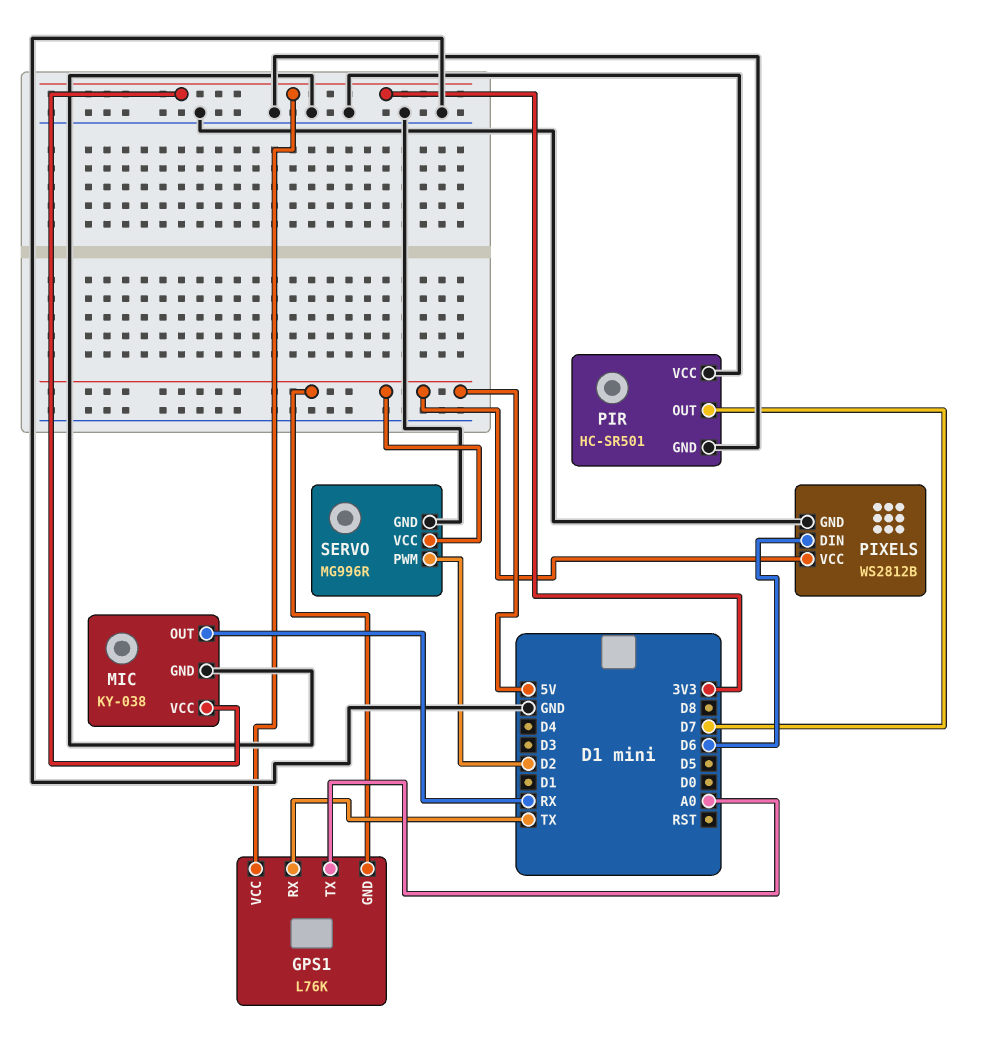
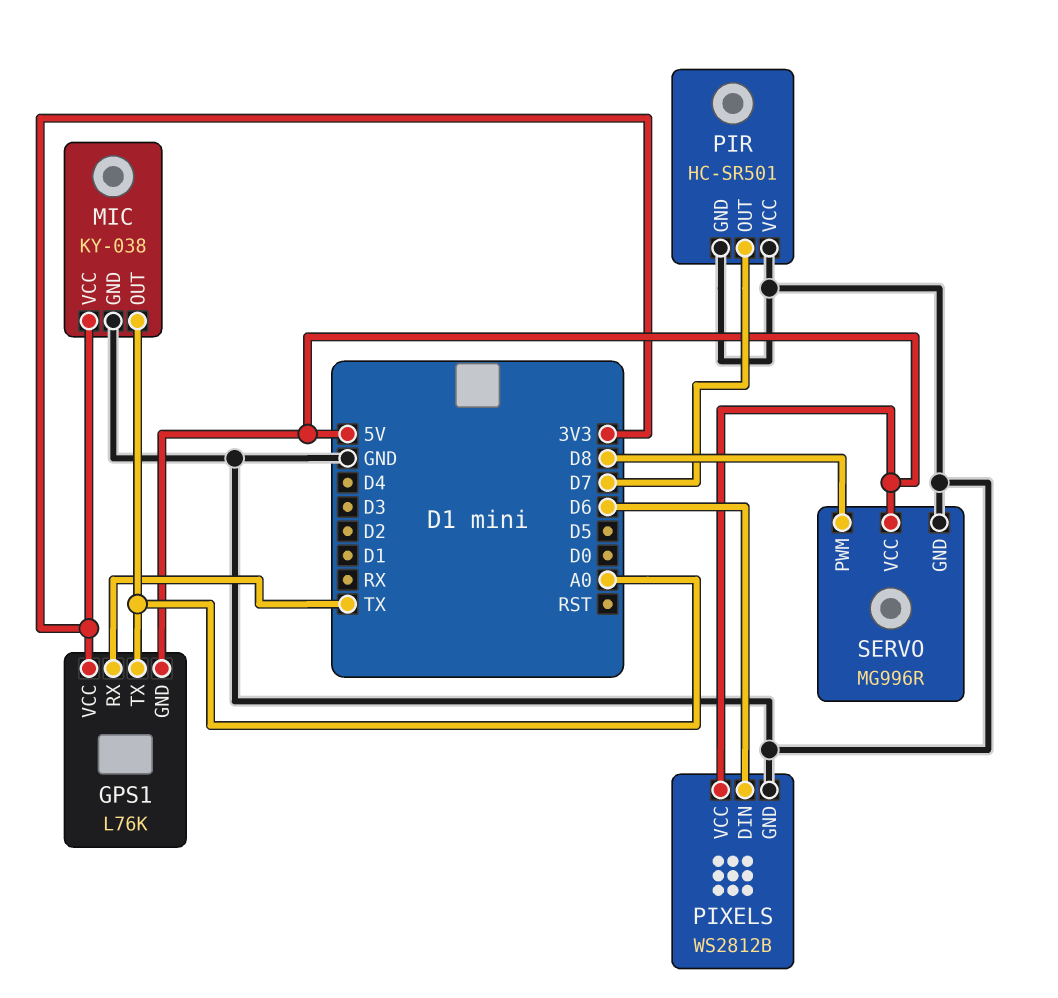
MIC pin OUT: RX -> A0
SERVO pin PWM: D2 -> D8

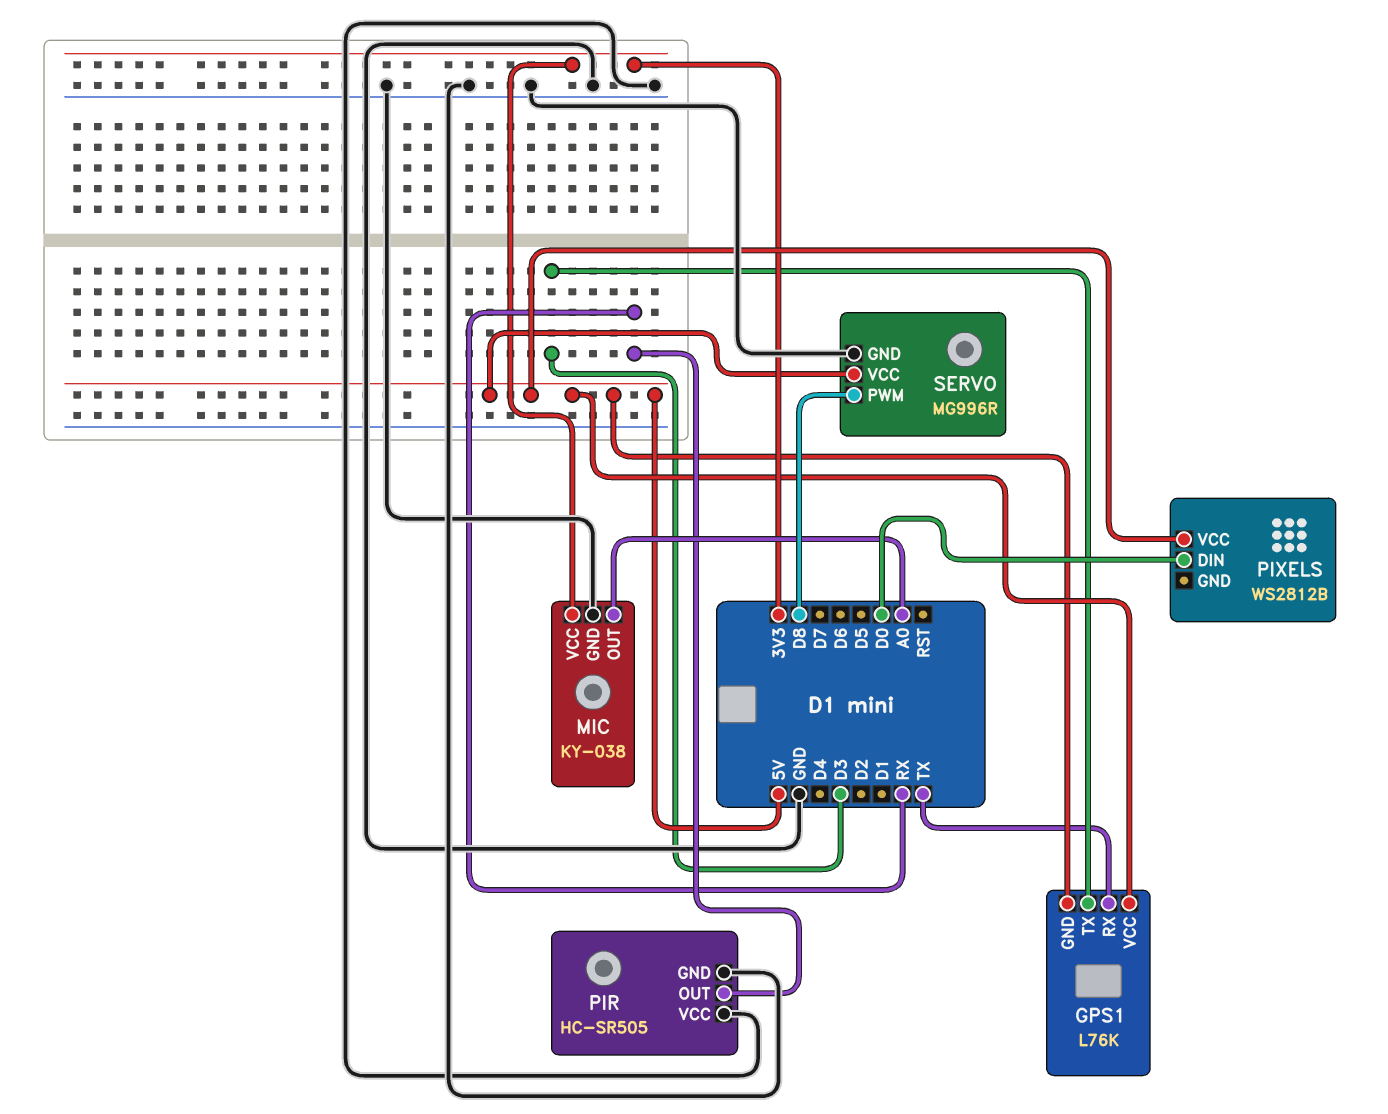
GPS1 pin TX: A0 -> D3
GPS1 pin VCC: 3V3 -> 5V
PIR: HC-SR501 -> HC-SR505
PIR pin OUT: D7 -> RX
PIXELS pin DIN: D6 -> D0
PIXELS pin GND: GND -> none

